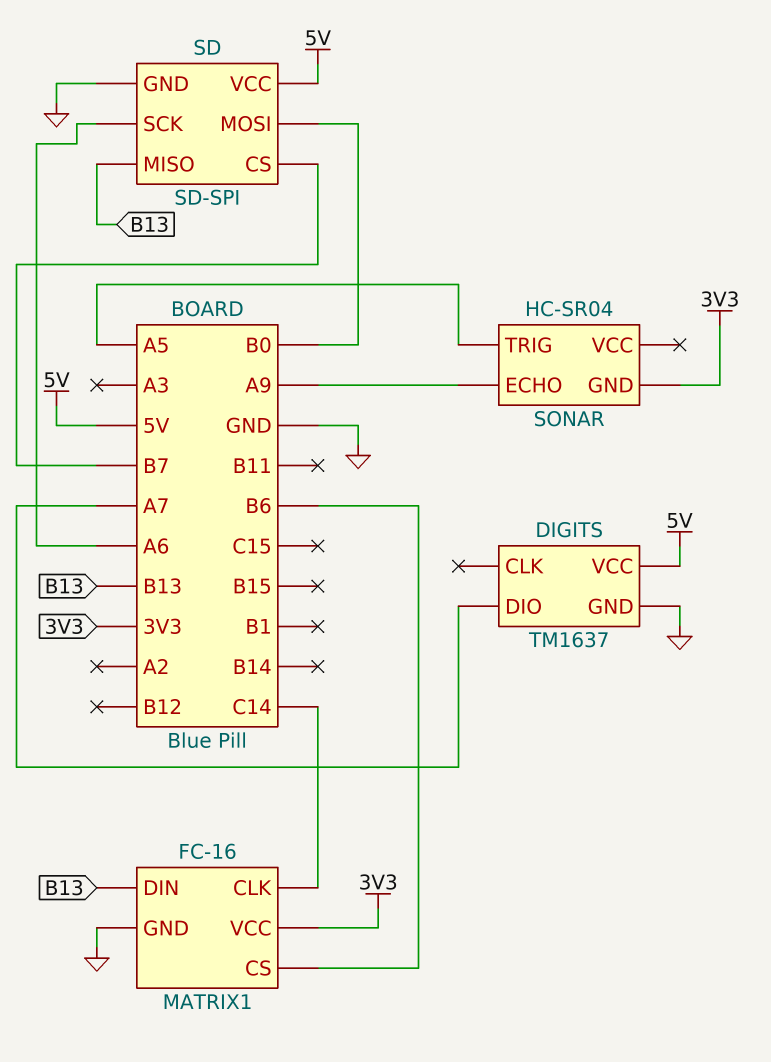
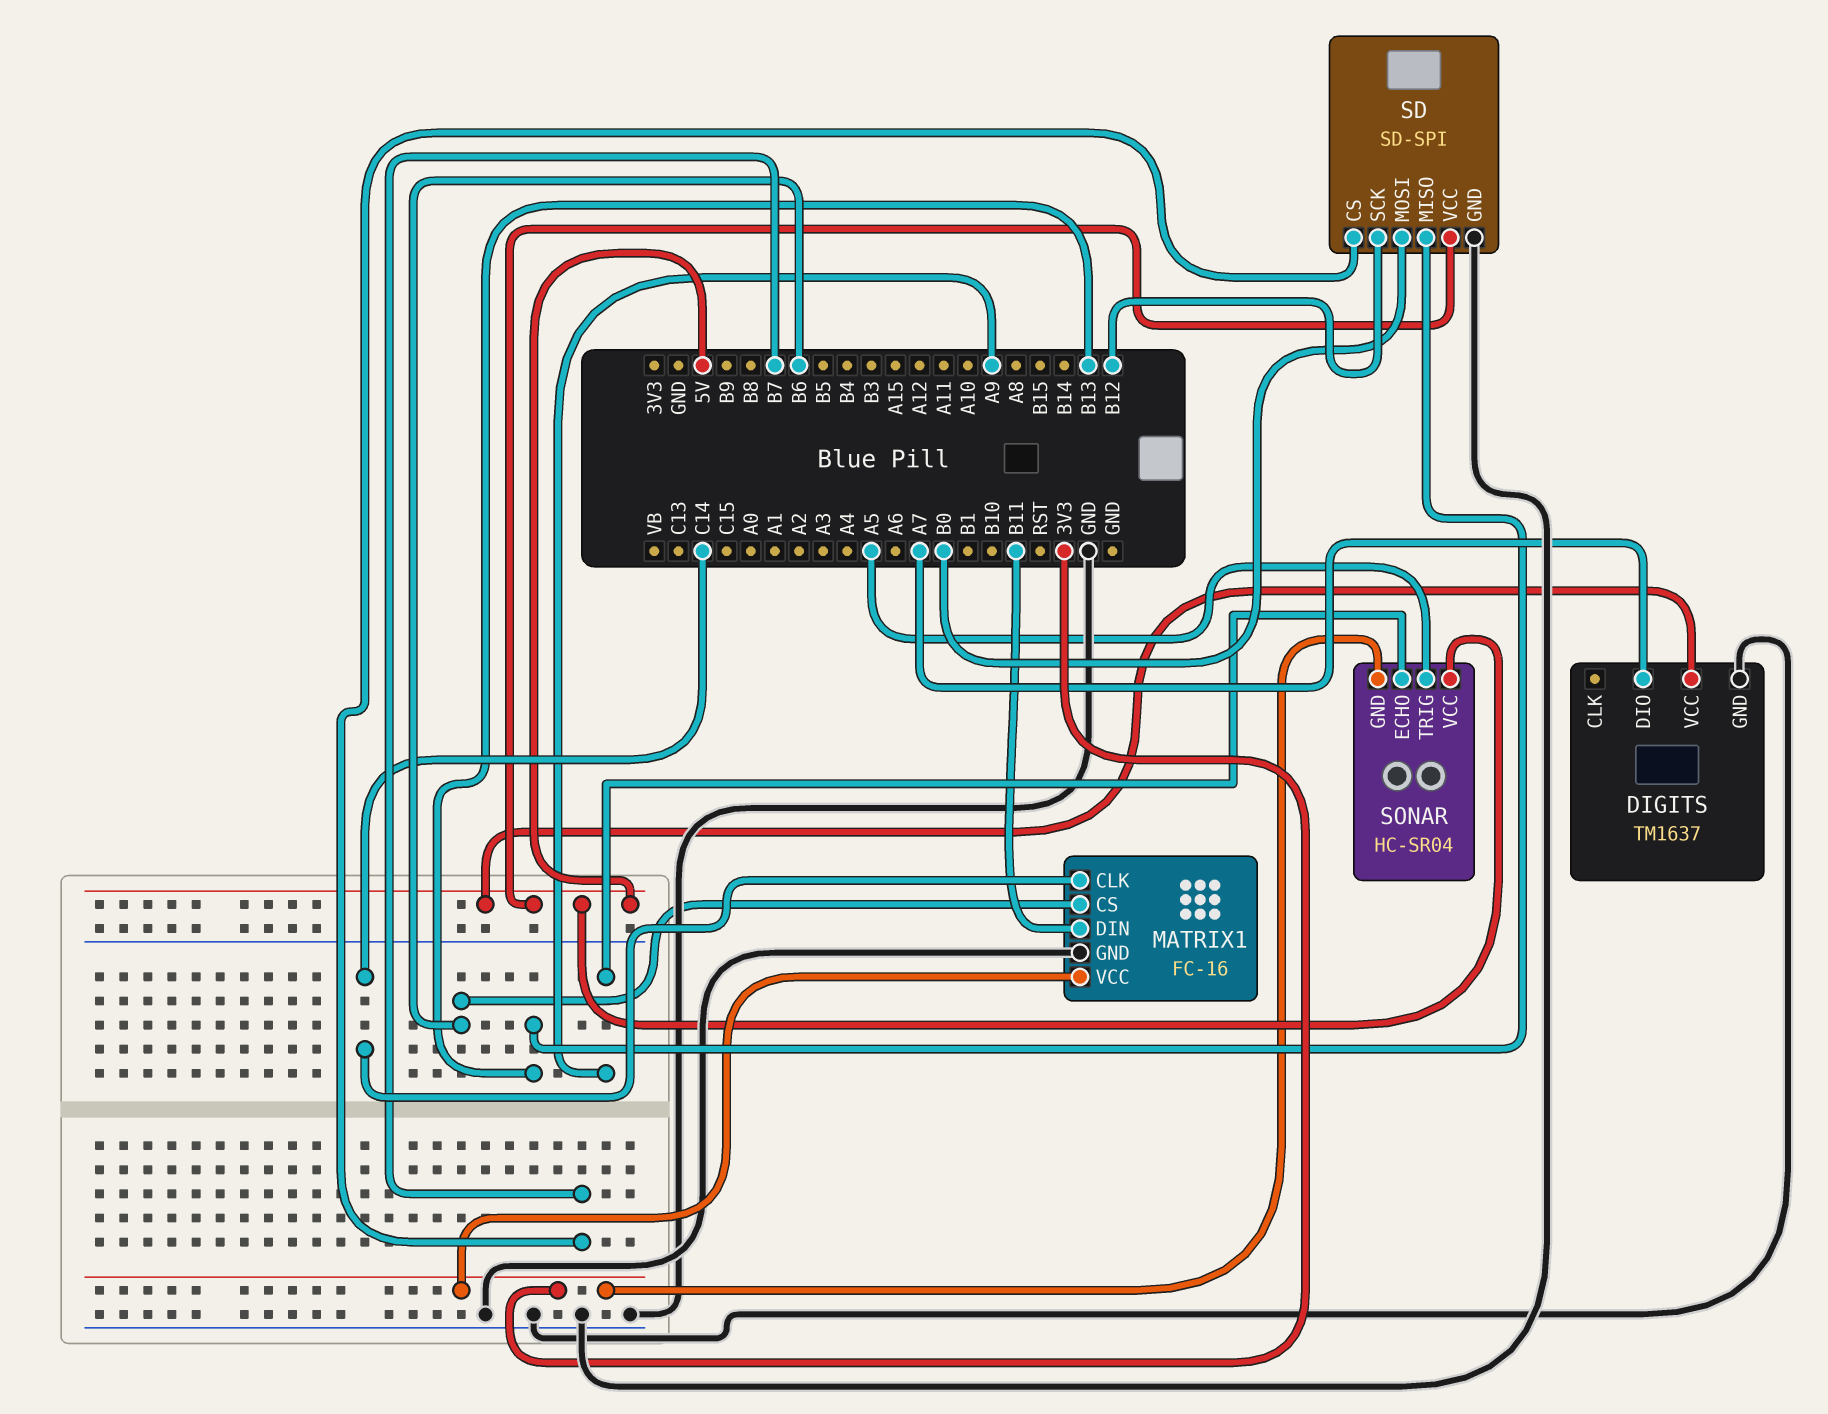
MATRIX1 pin DIN: B13 -> B11
SD pin SCK: A6 -> B12
SONAR pin VCC: none -> 5V

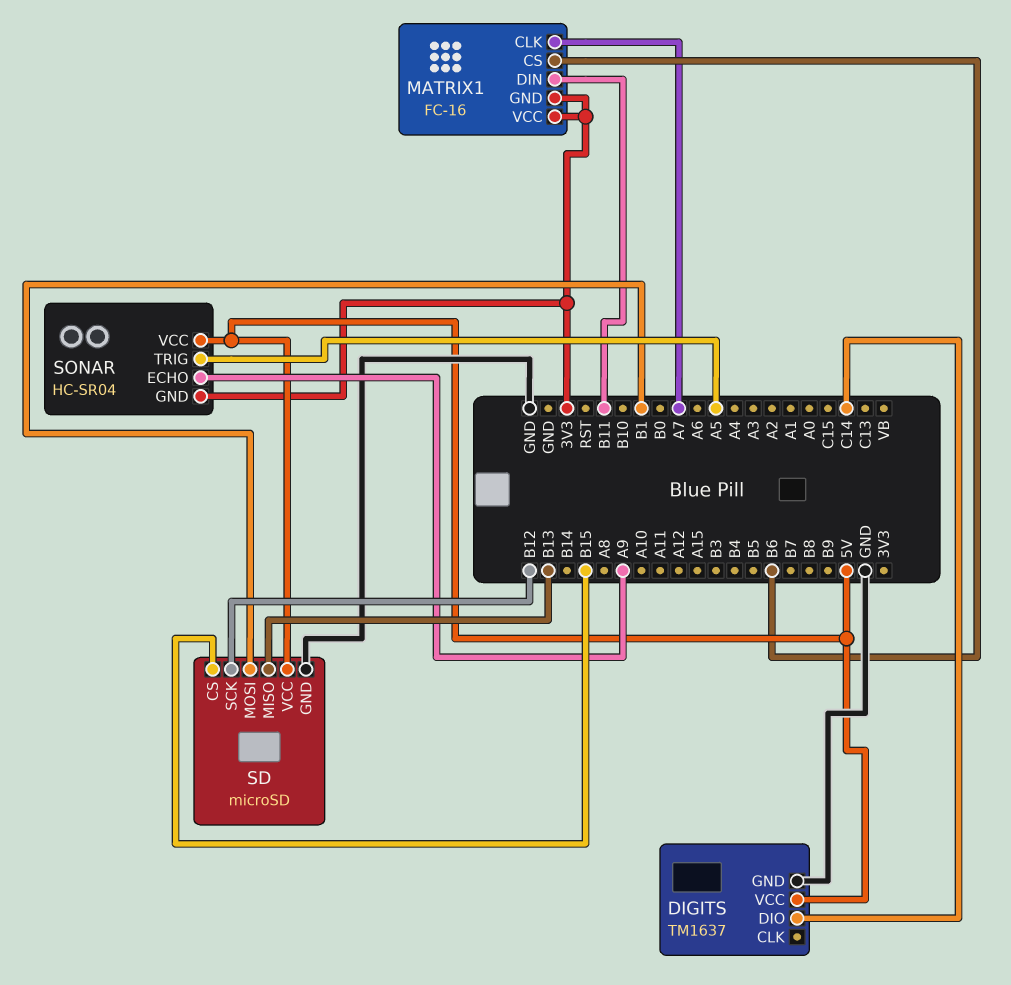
DIGITS pin DIO: A7 -> C14
MATRIX1 pin CLK: C14 -> A7
MATRIX1 pin GND: GND -> 3V3
SD: SD-SPI -> microSD
SD pin CS: B7 -> B15
SD pin MOSI: B0 -> B1

